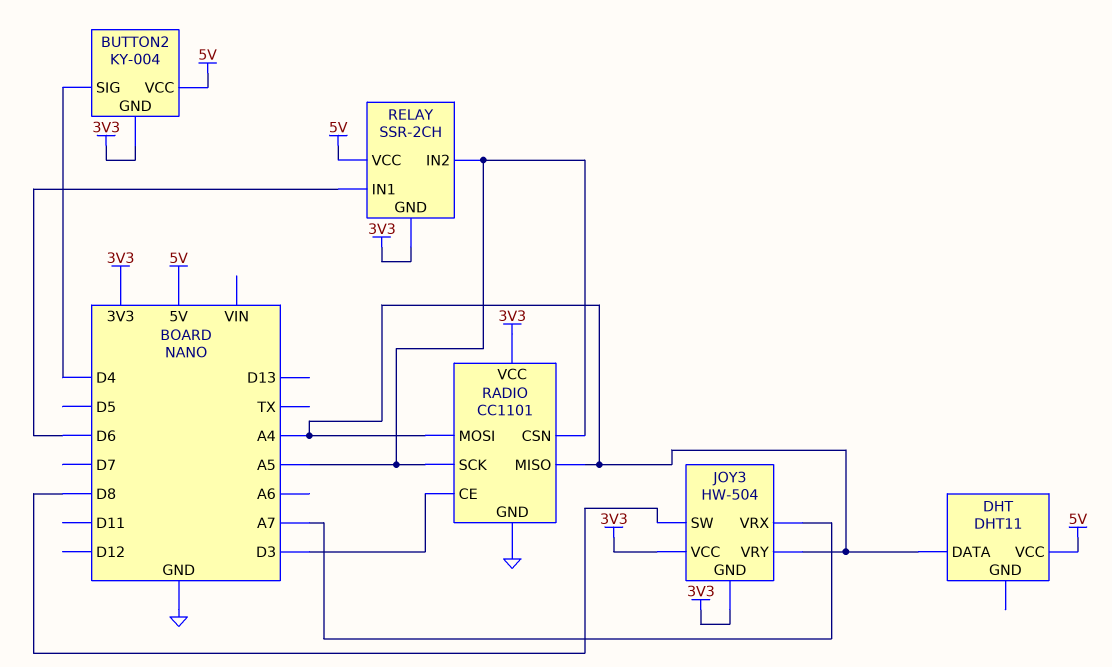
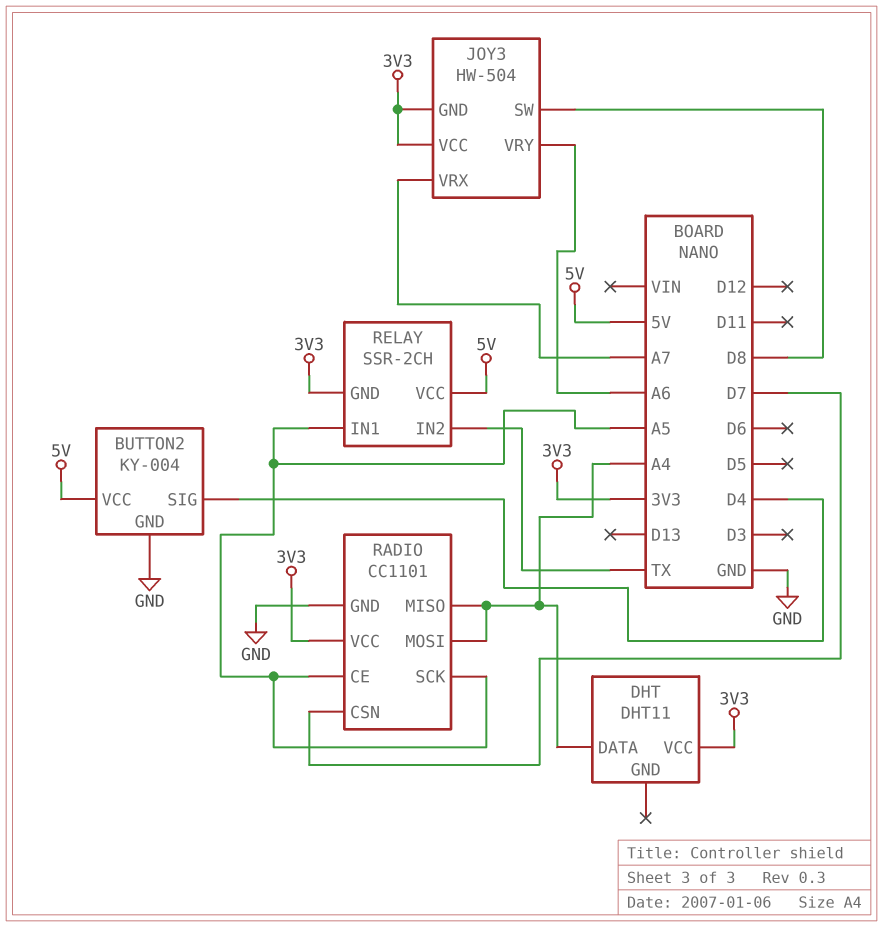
BUTTON2 pin GND: 3V3 -> GND
DHT pin VCC: 5V -> 3V3
JOY3 pin VRY: A4 -> A6
RADIO pin CE: D3 -> A5
RADIO pin CSN: A5 -> D7
RELAY pin IN1: D6 -> A5
RELAY pin IN2: A5 -> TX

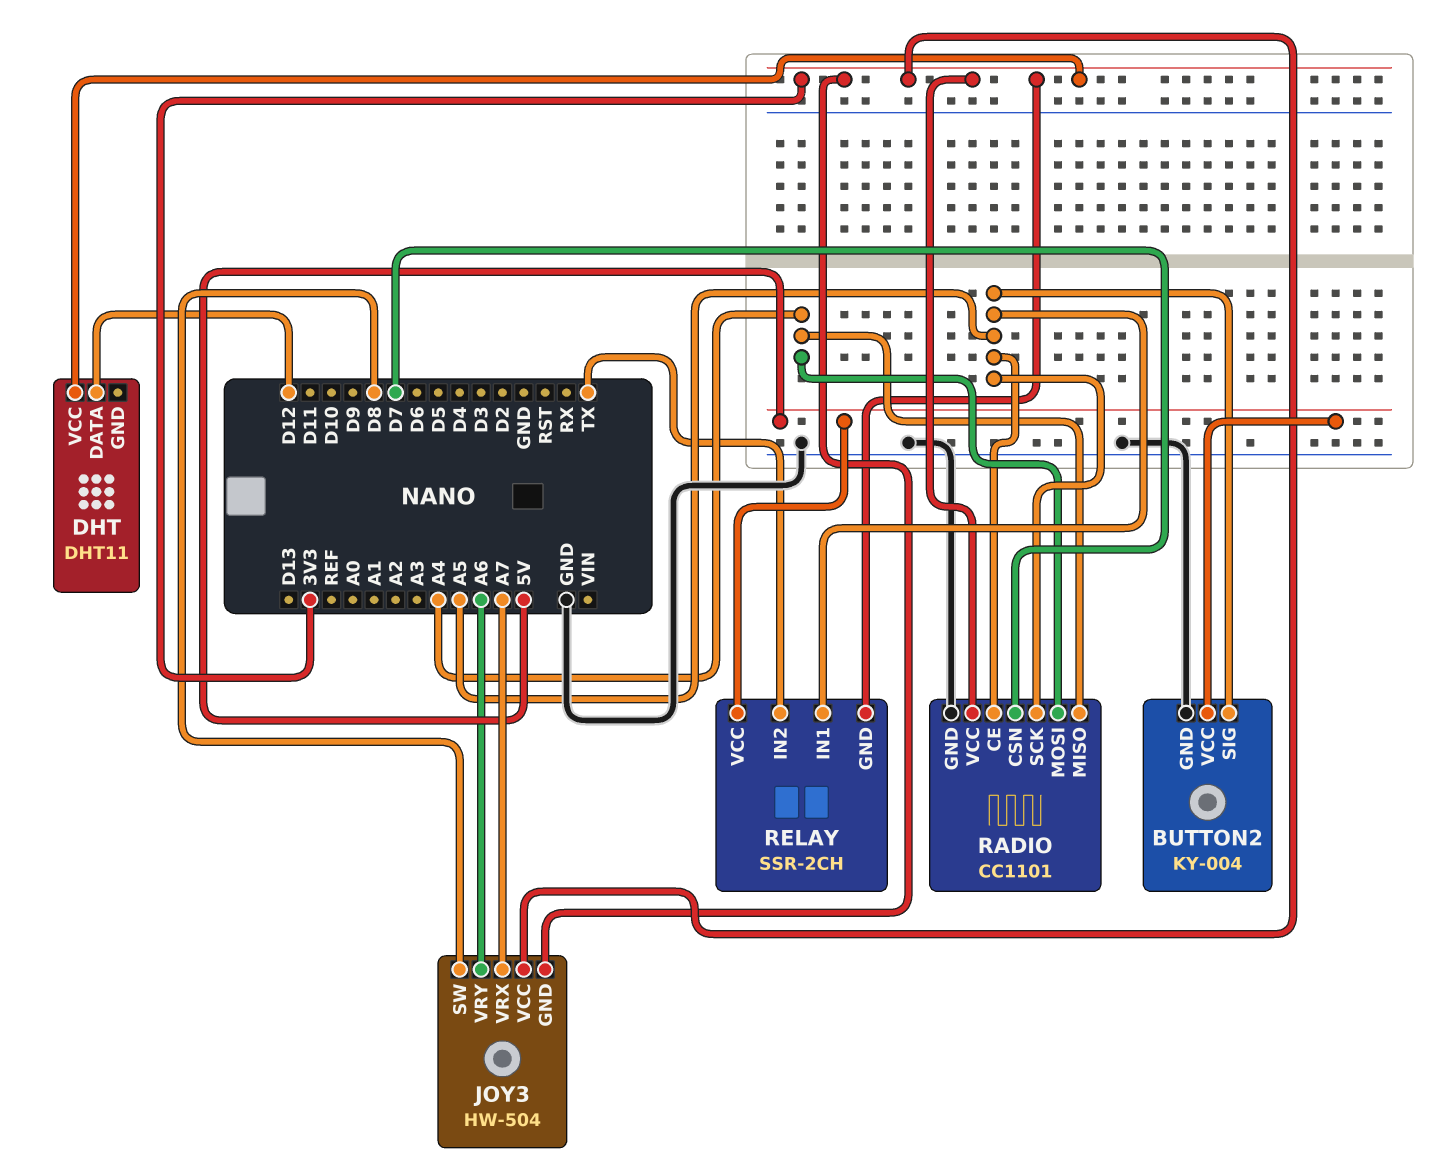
BUTTON2 pin SIG: D4 -> A5
DHT pin DATA: A4 -> D12

